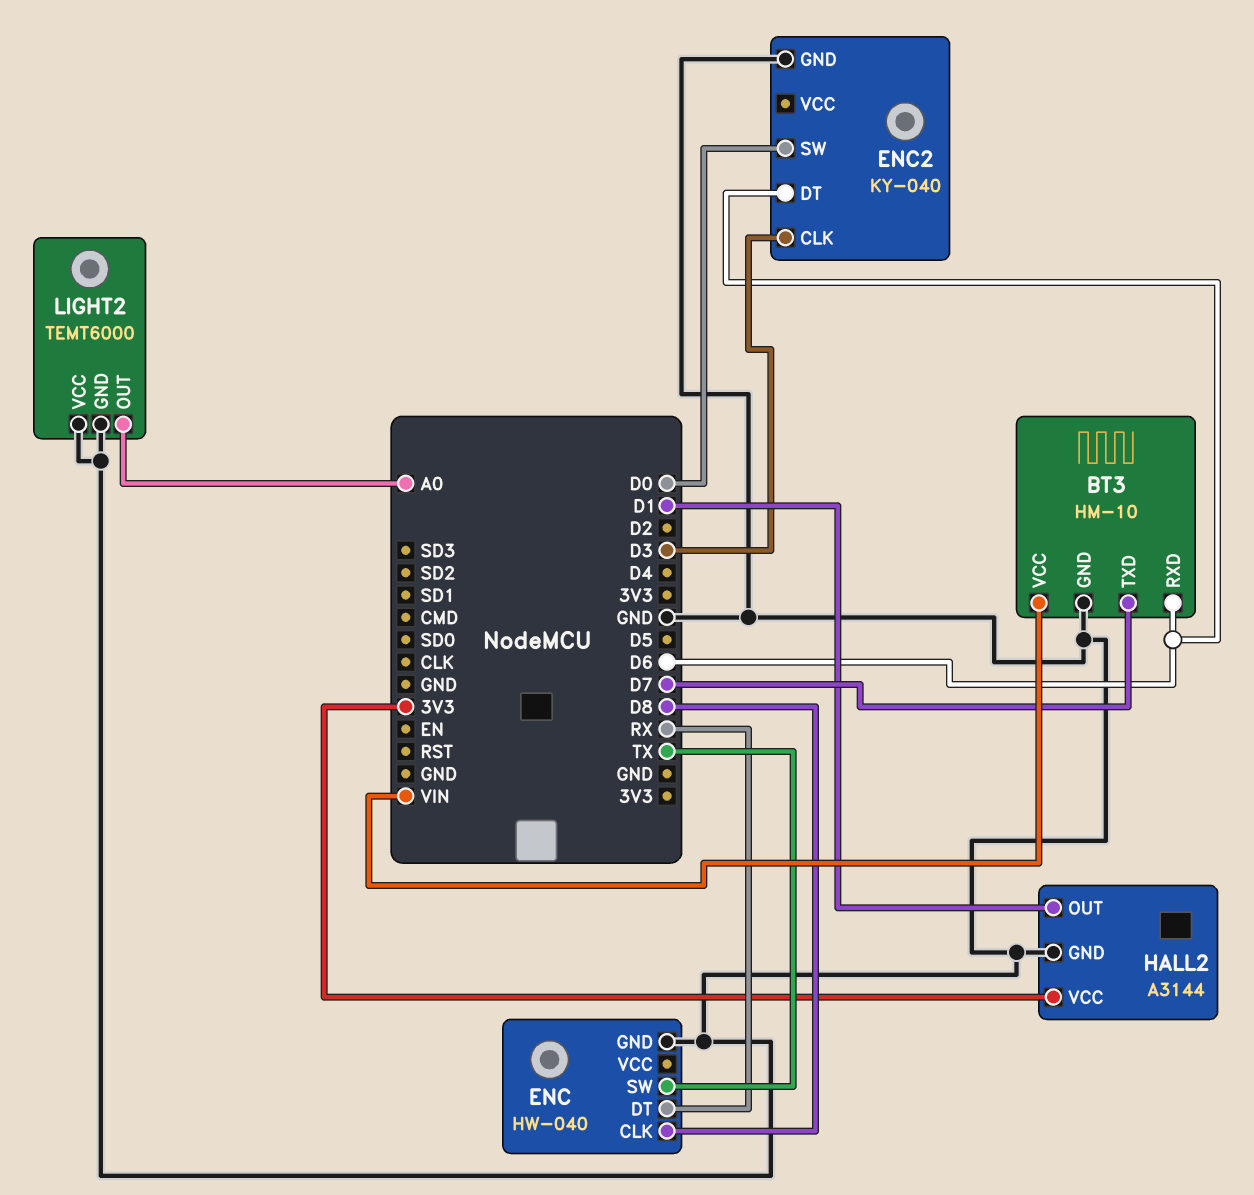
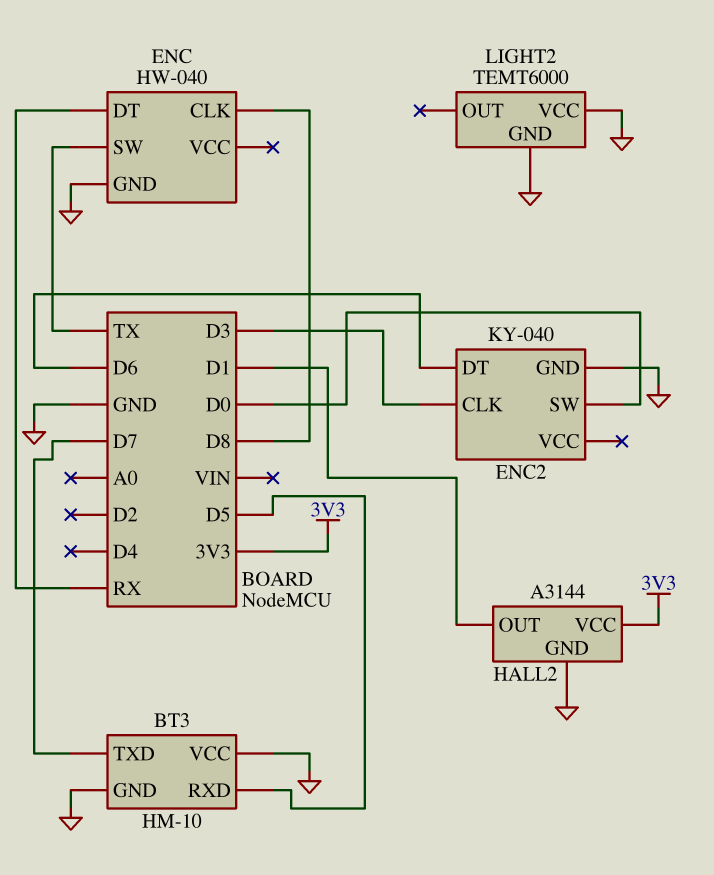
BT3 pin RXD: D6 -> D5
BT3 pin VCC: VIN -> GND
LIGHT2 pin OUT: A0 -> none

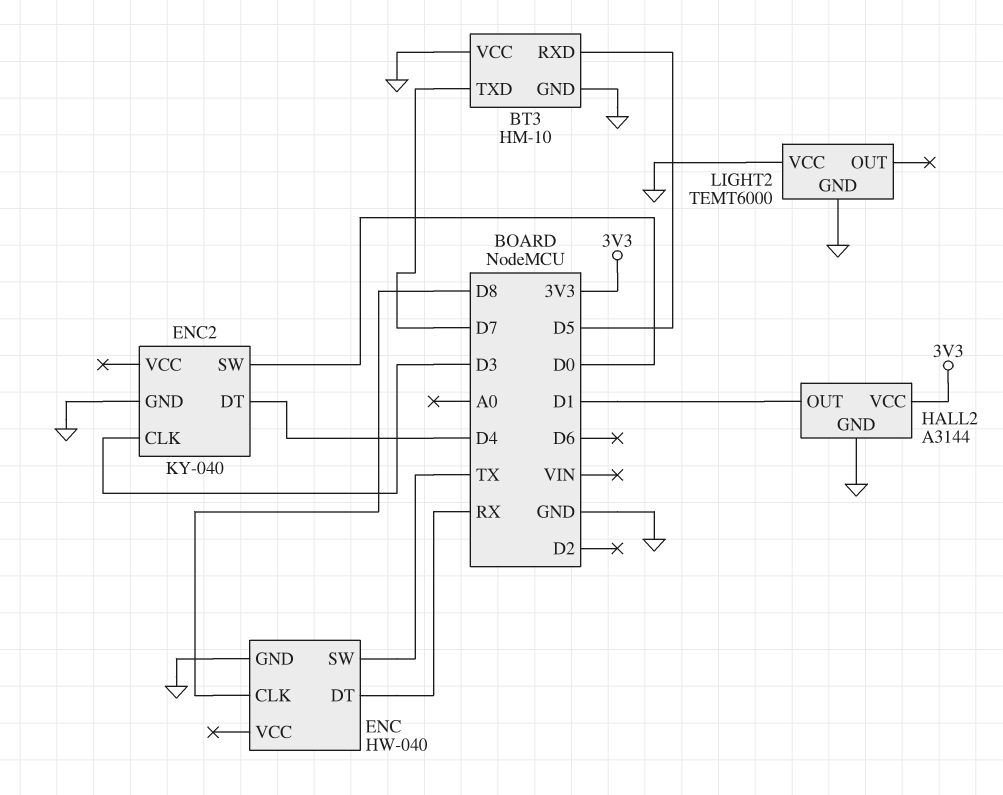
ENC2 pin DT: D6 -> D4

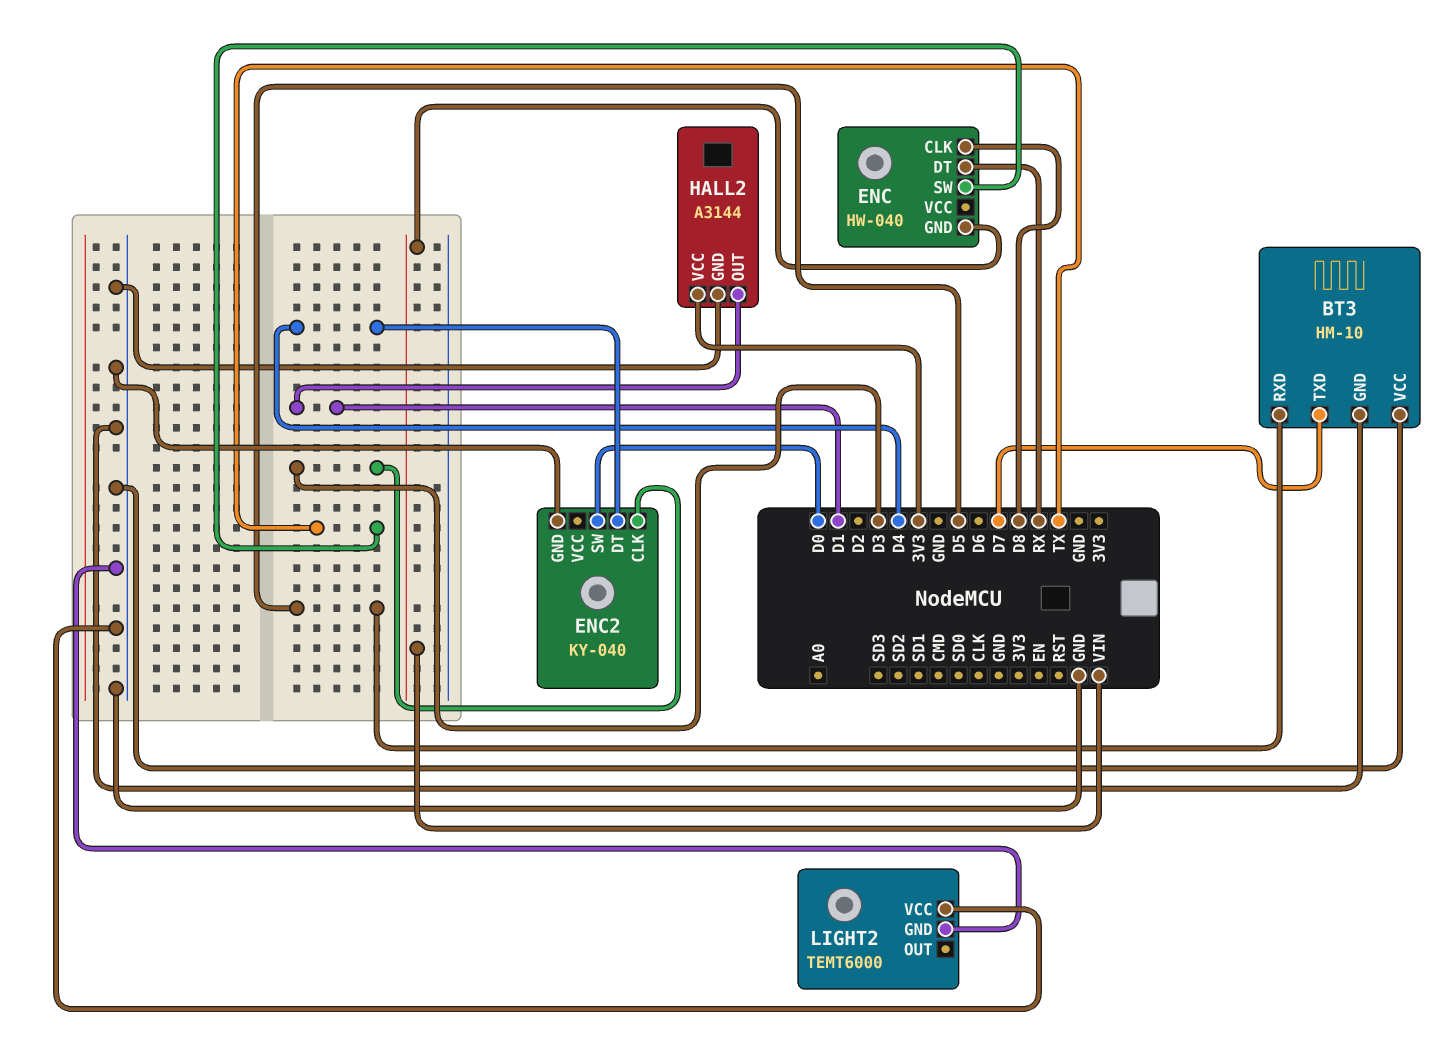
ENC pin GND: GND -> VIN

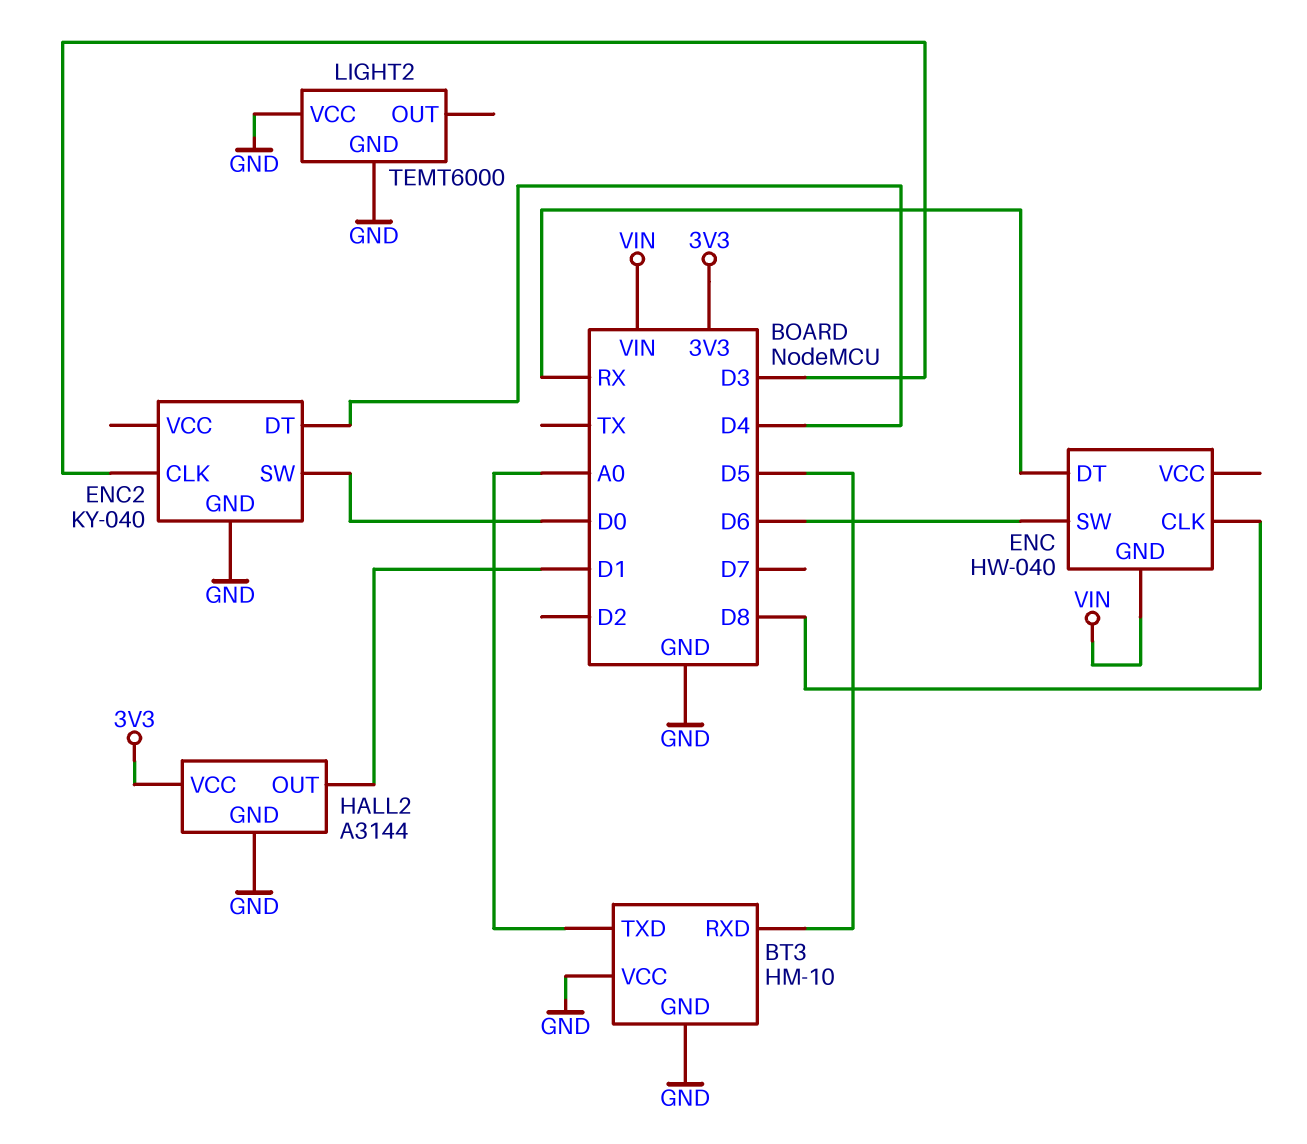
BT3 pin TXD: D7 -> A0
ENC pin SW: TX -> D6

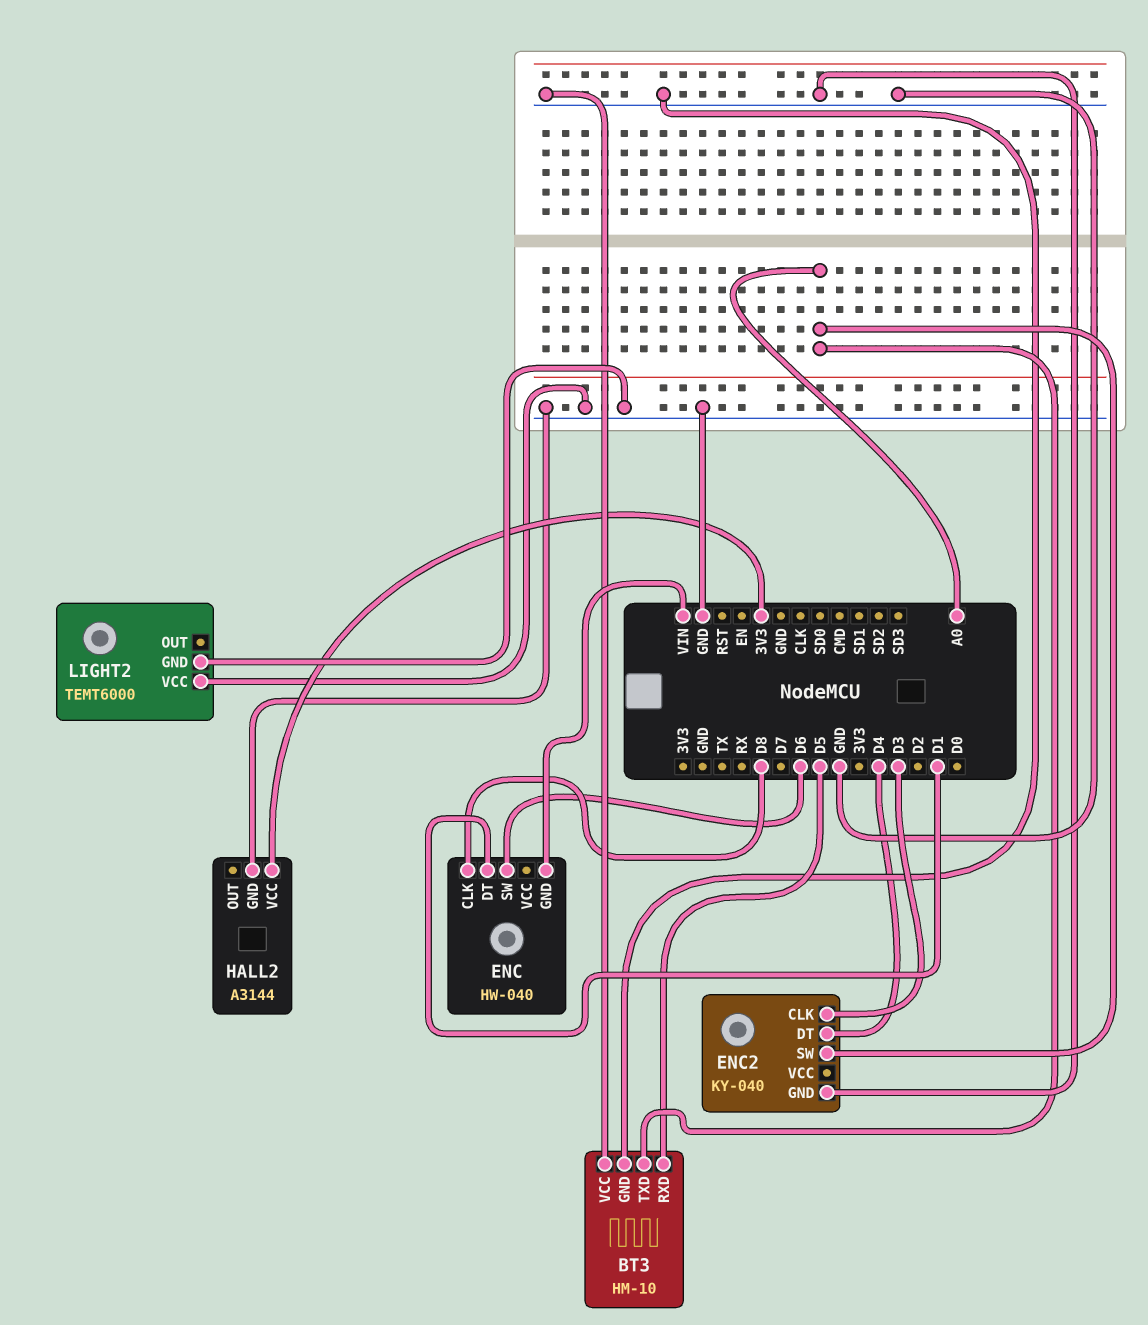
ENC pin DT: RX -> D1
ENC2 pin SW: D0 -> A0
HALL2 pin OUT: D1 -> none

